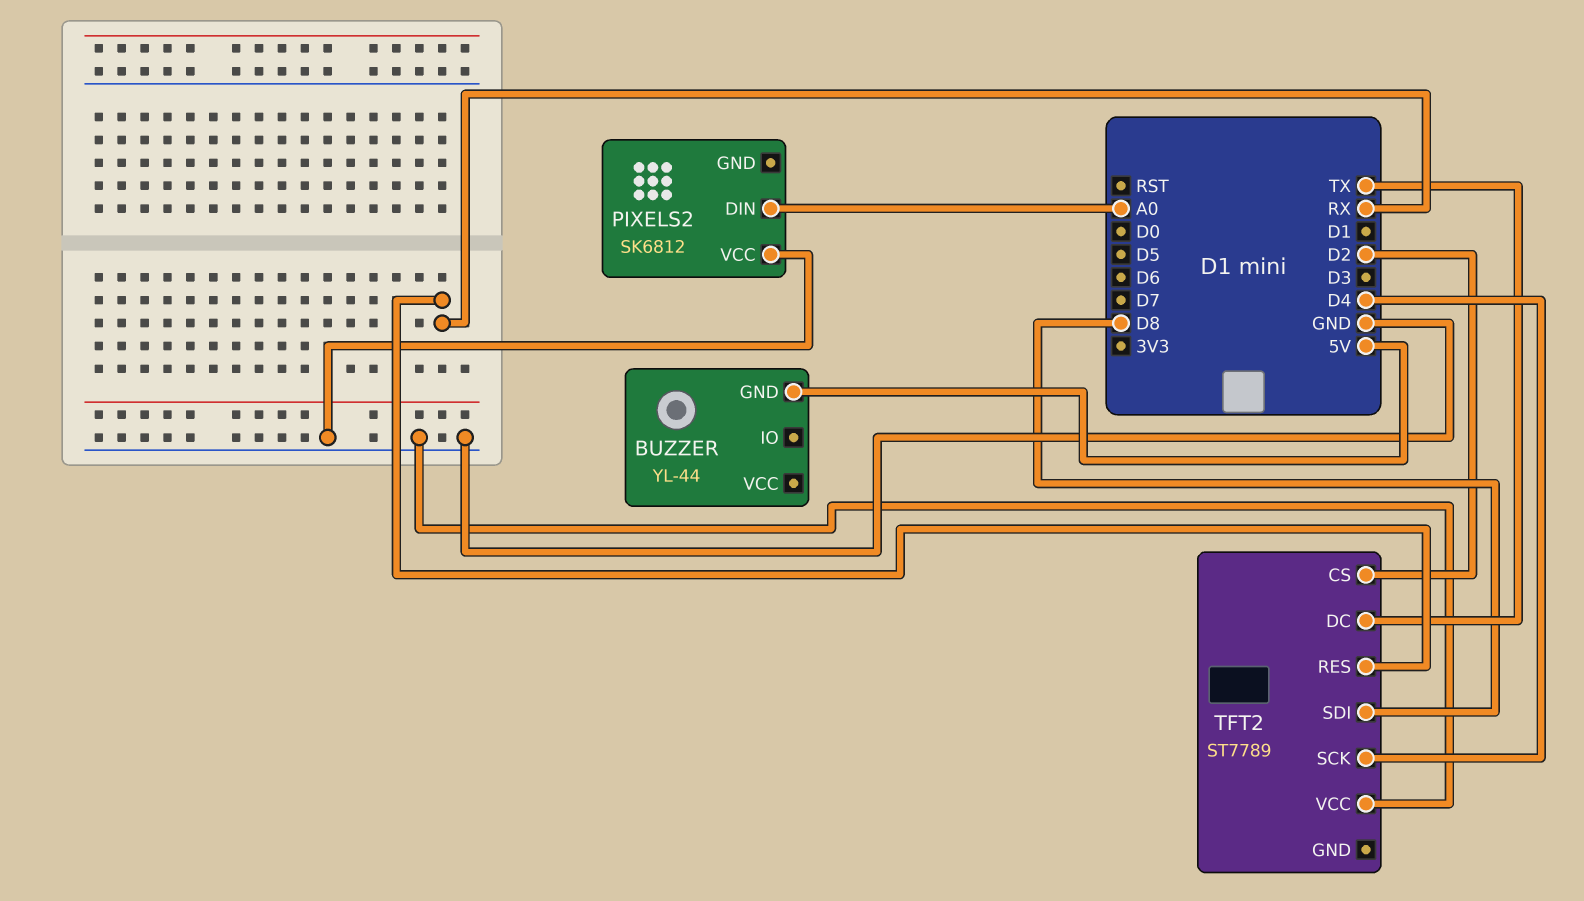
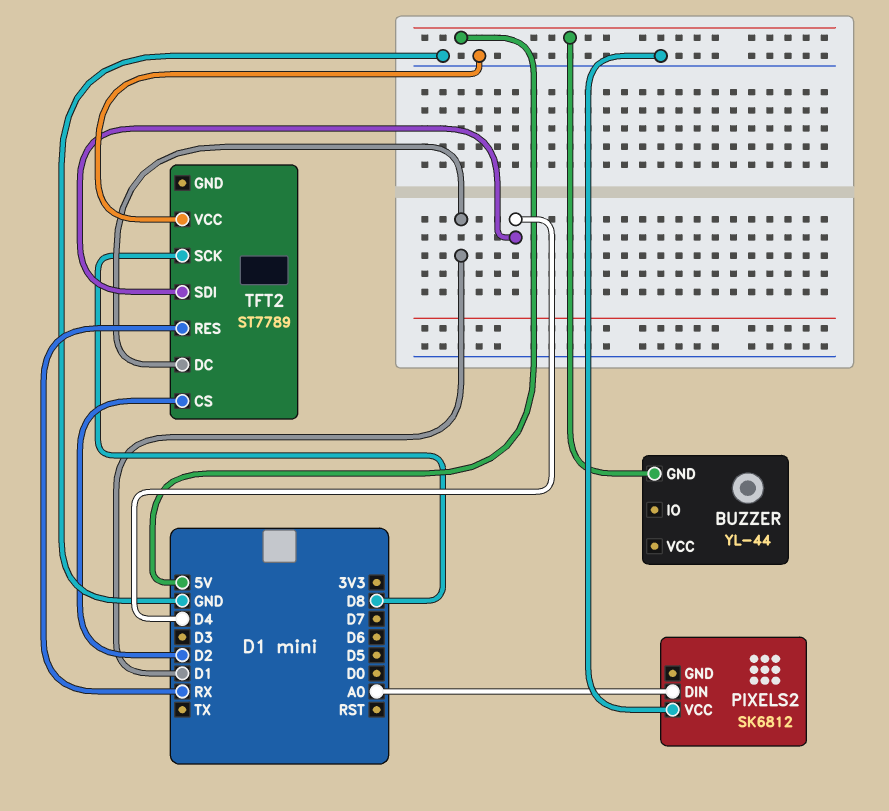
TFT2 pin DC: TX -> D1
TFT2 pin SCK: D4 -> D8
TFT2 pin SDI: D8 -> D4

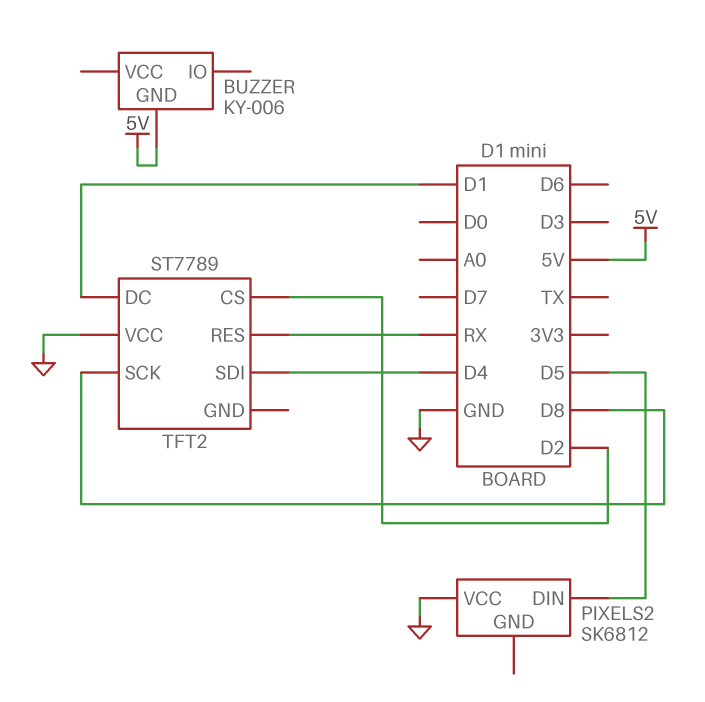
BUZZER: YL-44 -> KY-006
PIXELS2 pin DIN: A0 -> D5

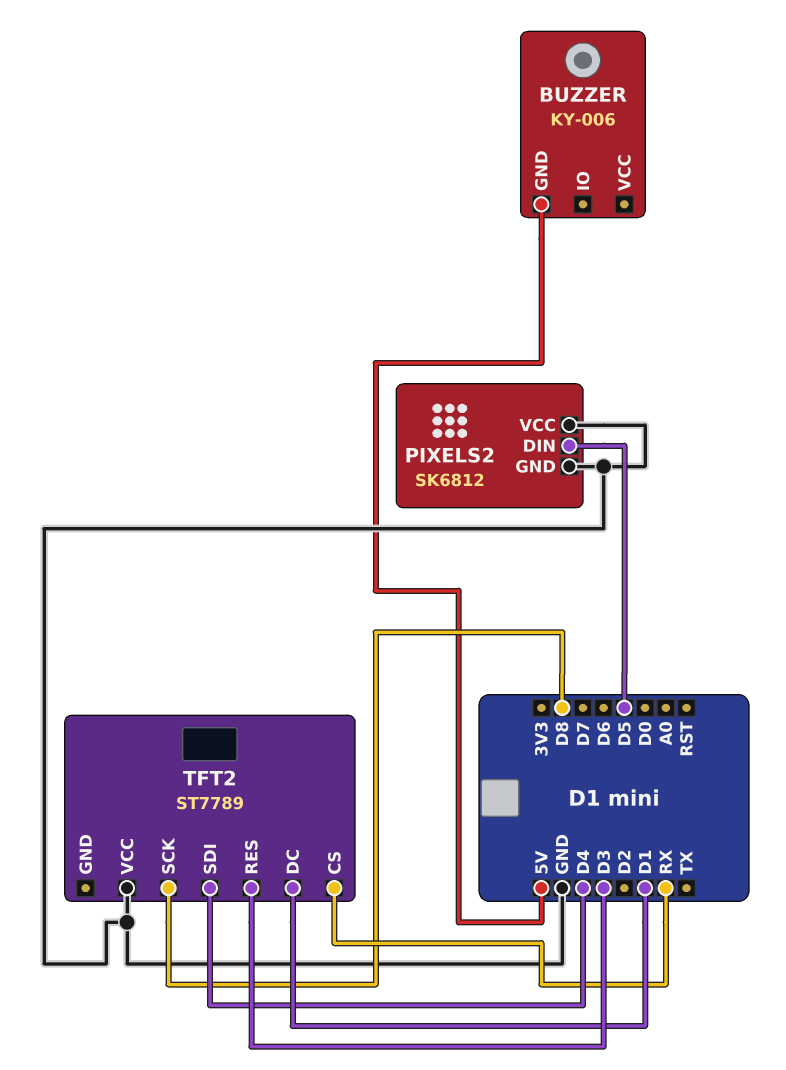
PIXELS2 pin GND: none -> GND
TFT2 pin CS: D2 -> RX
TFT2 pin RES: RX -> D3

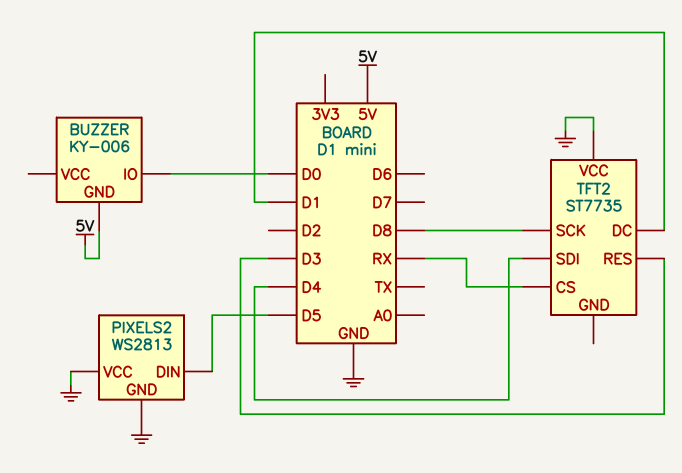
BUZZER pin IO: none -> D0
PIXELS2: SK6812 -> WS2813
TFT2: ST7789 -> ST7735

